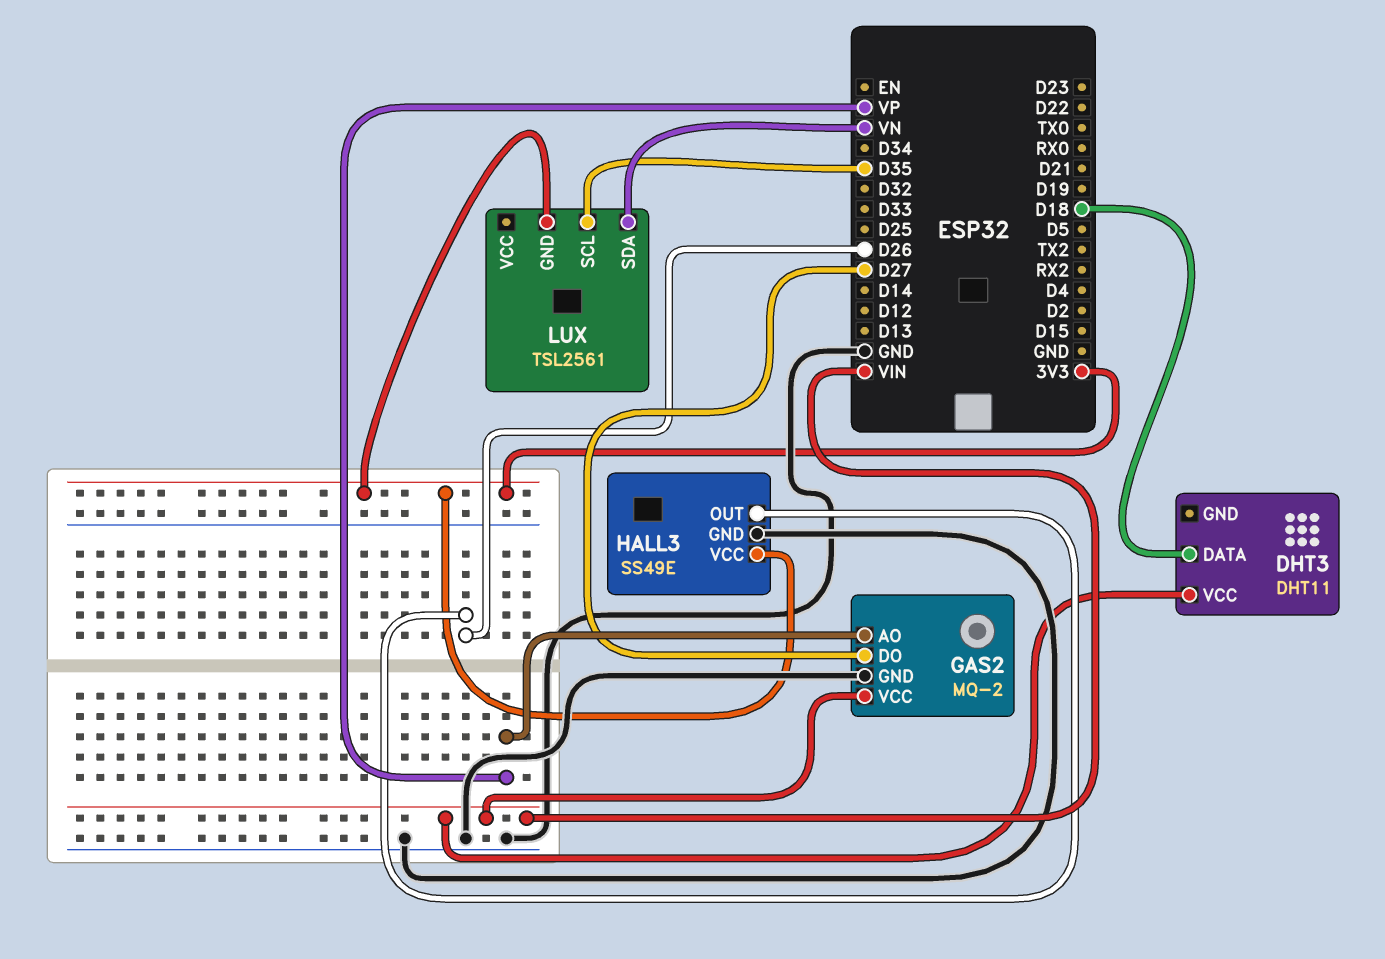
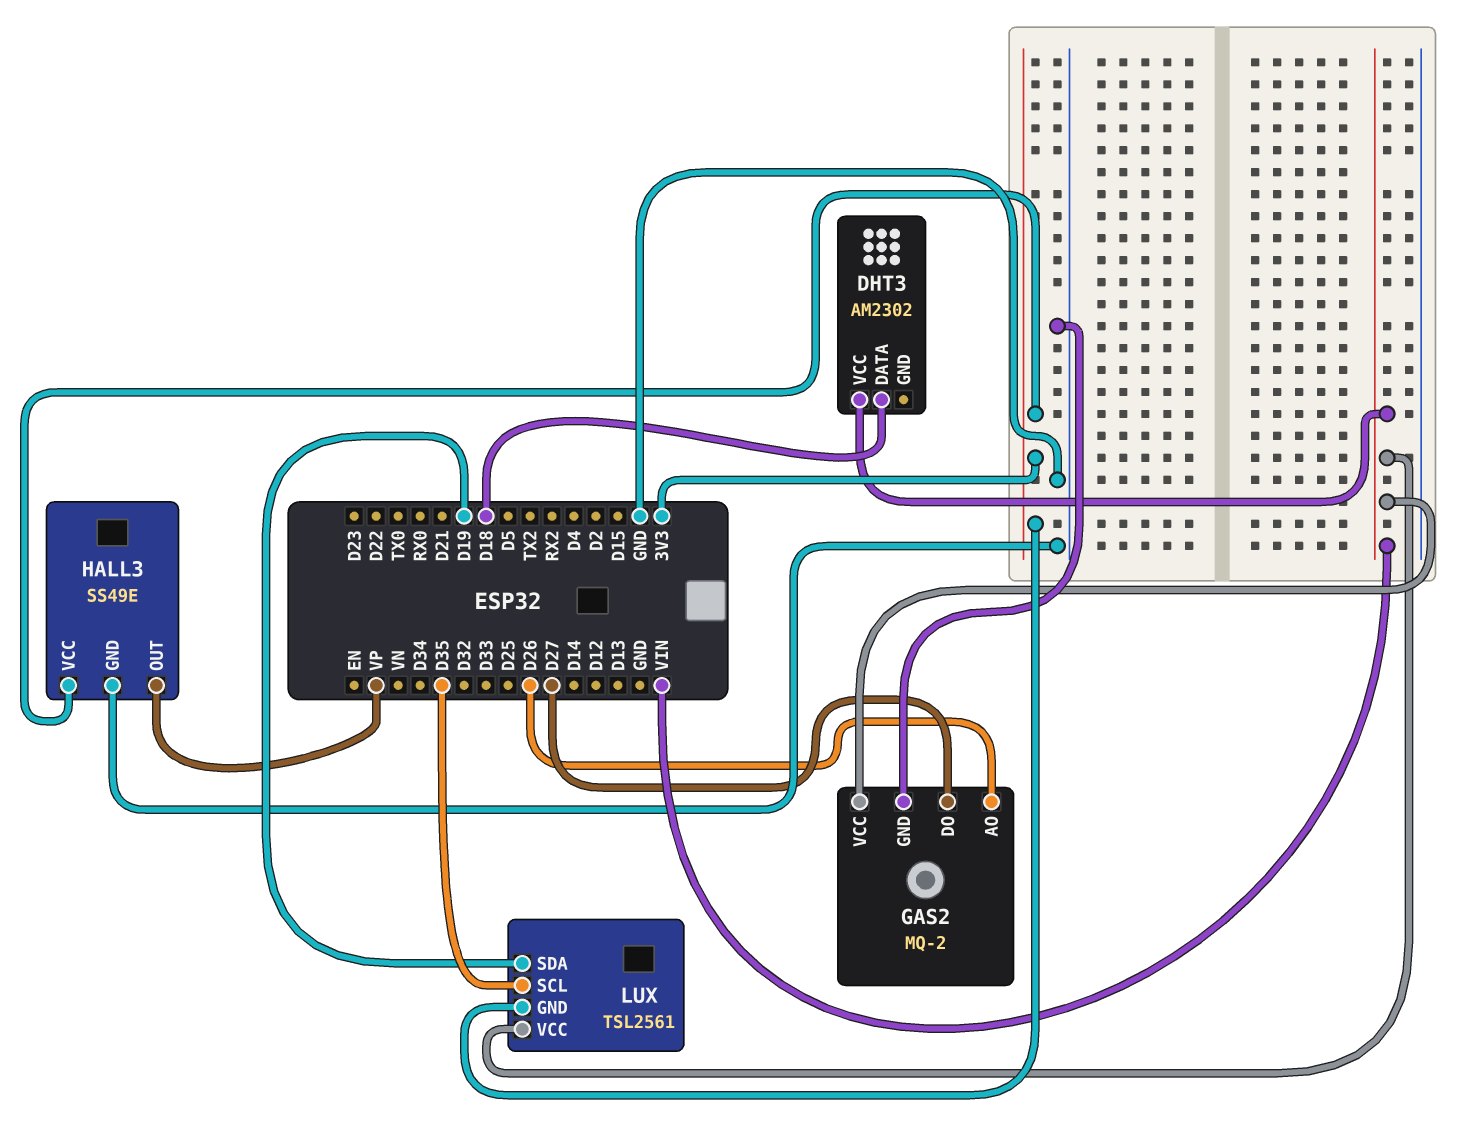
DHT3: DHT11 -> AM2302
GAS2 pin AO: VP -> D26
HALL3 pin OUT: D26 -> VP
LUX pin SDA: VN -> D19
LUX pin VCC: none -> VIN

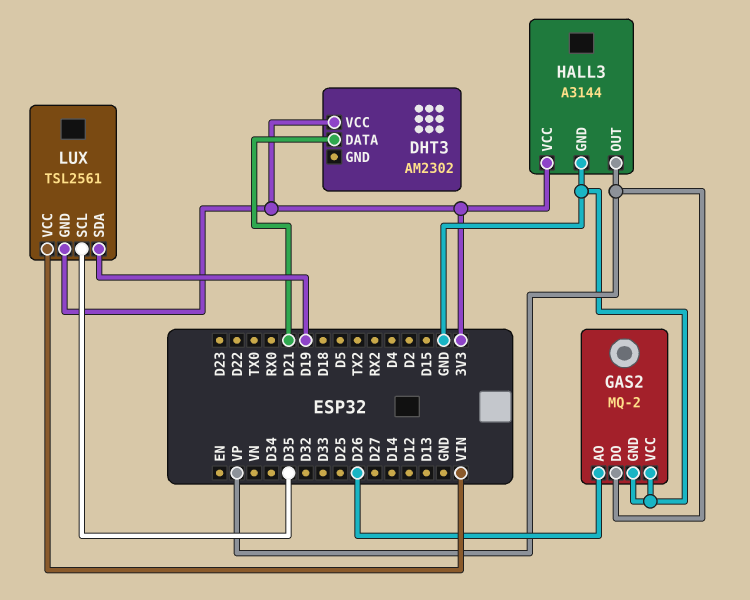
DHT3 pin DATA: D18 -> D21
DHT3 pin VCC: VIN -> 3V3
GAS2 pin DO: D27 -> VP
GAS2 pin VCC: VIN -> GND
HALL3: SS49E -> A3144

